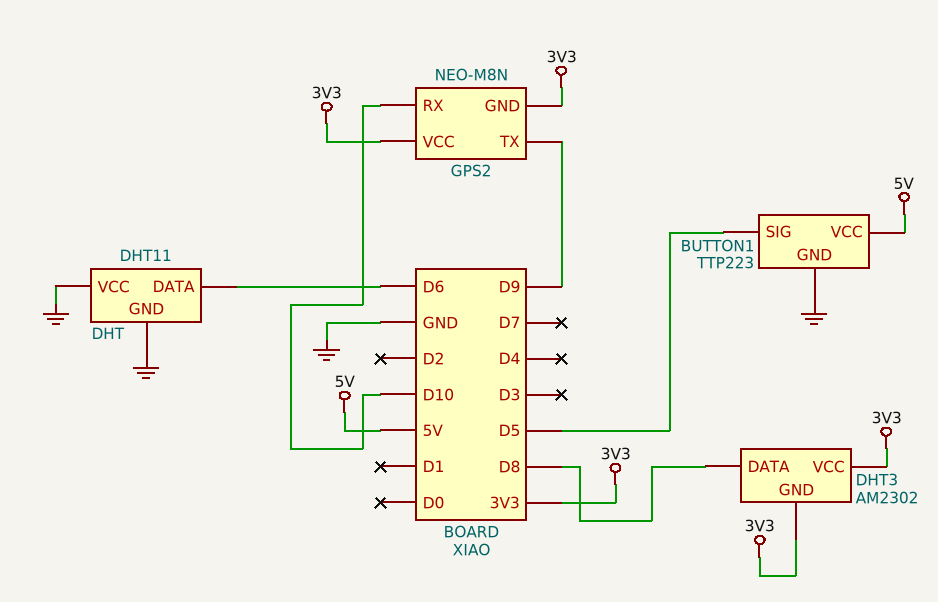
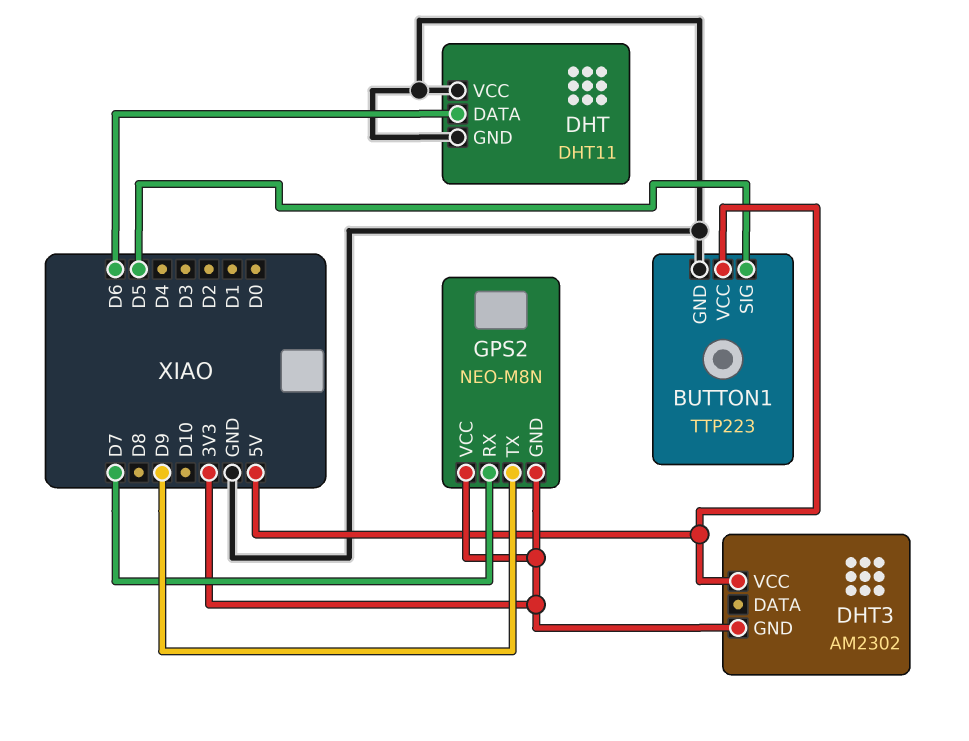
DHT3 pin DATA: D8 -> none
DHT3 pin VCC: 3V3 -> 5V
GPS2 pin RX: D10 -> D7

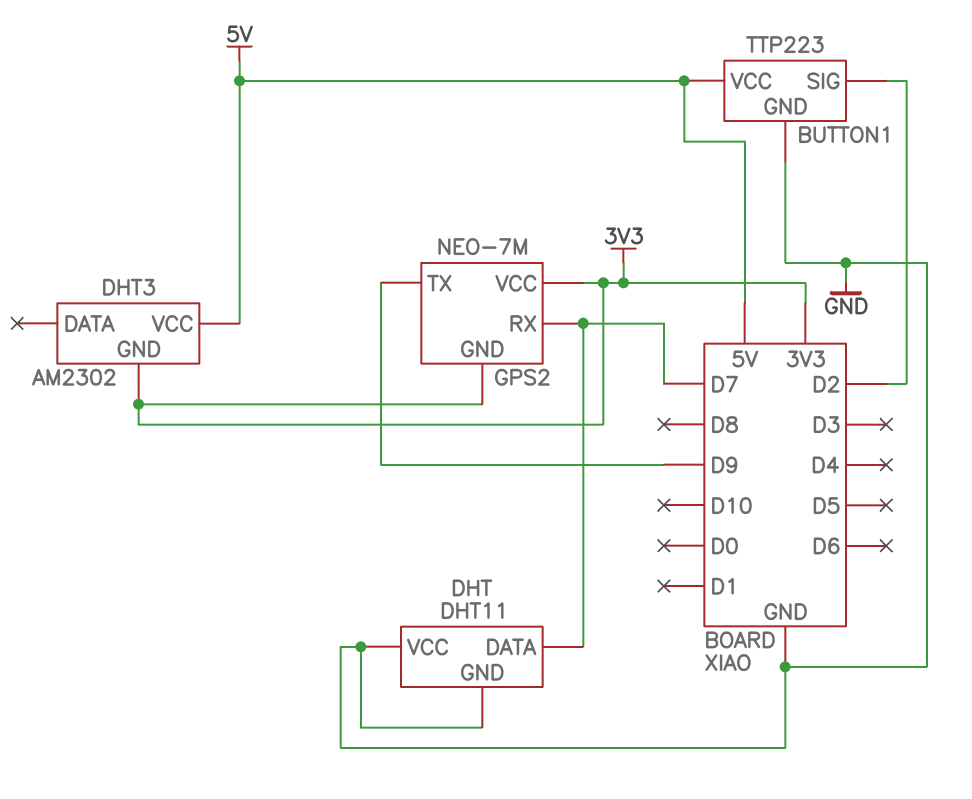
BUTTON1 pin SIG: D5 -> D2
DHT pin DATA: D6 -> D7
GPS2: NEO-M8N -> NEO-7M

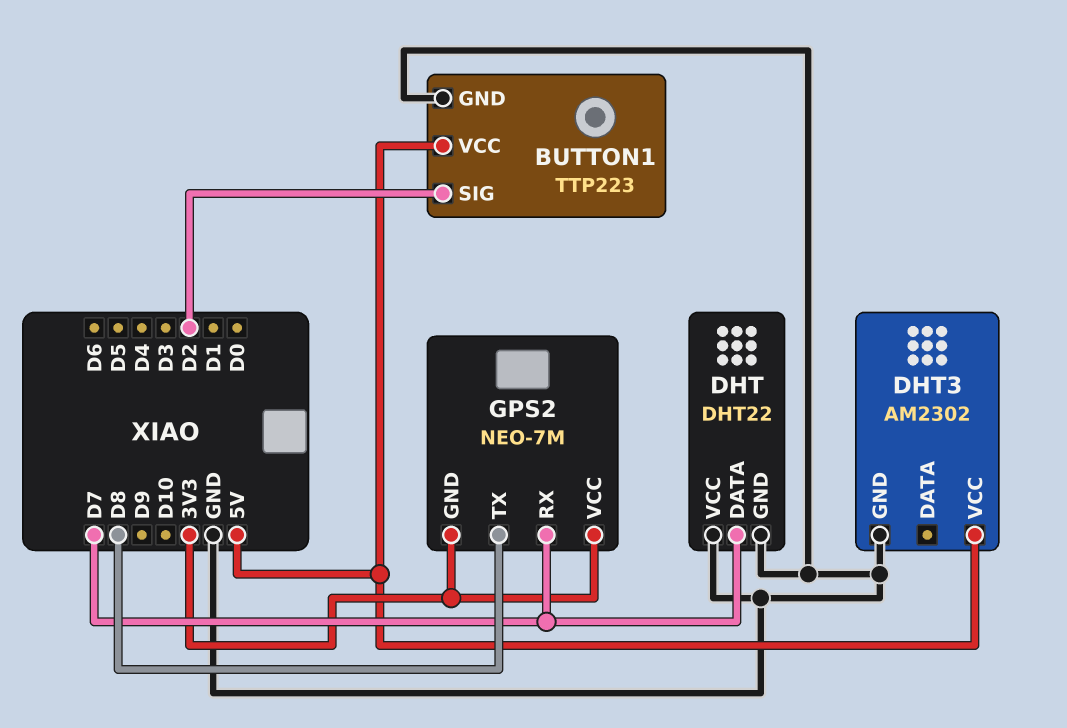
DHT: DHT11 -> DHT22
DHT3 pin GND: 3V3 -> GND
GPS2 pin TX: D9 -> D8

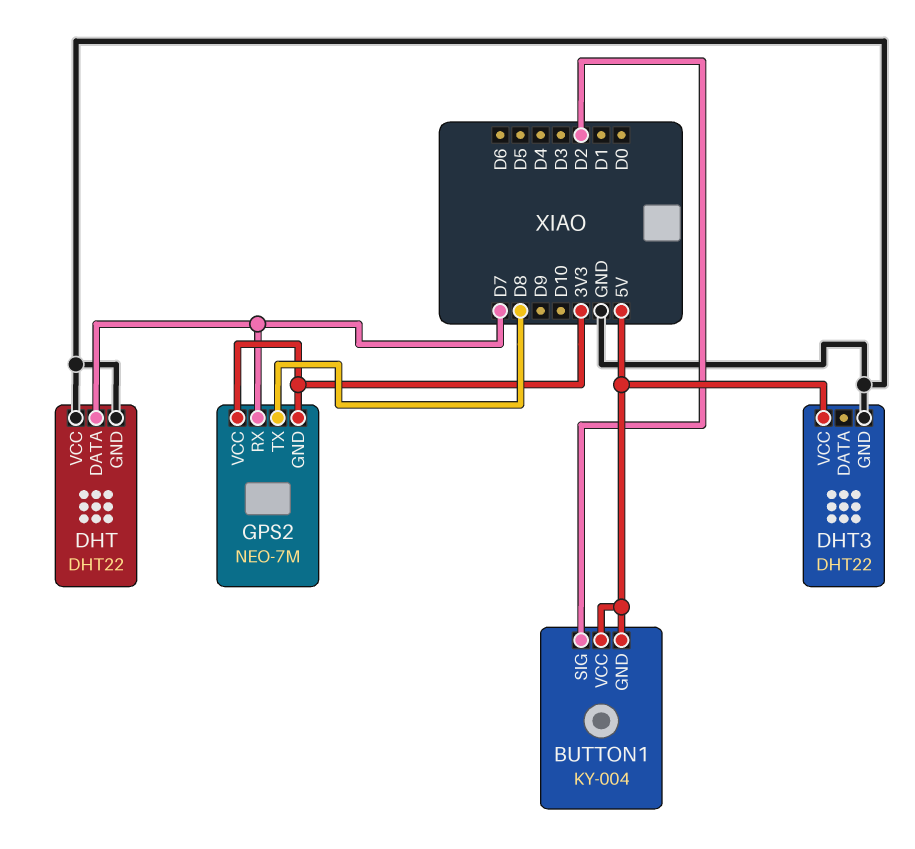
BUTTON1: TTP223 -> KY-004
BUTTON1 pin GND: GND -> 5V
DHT3: AM2302 -> DHT22

